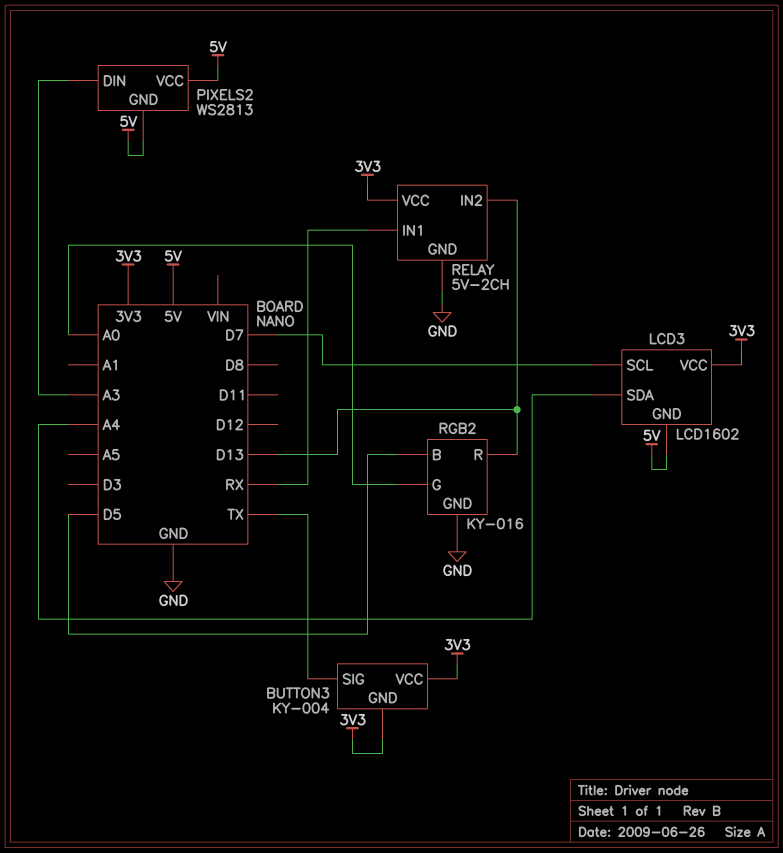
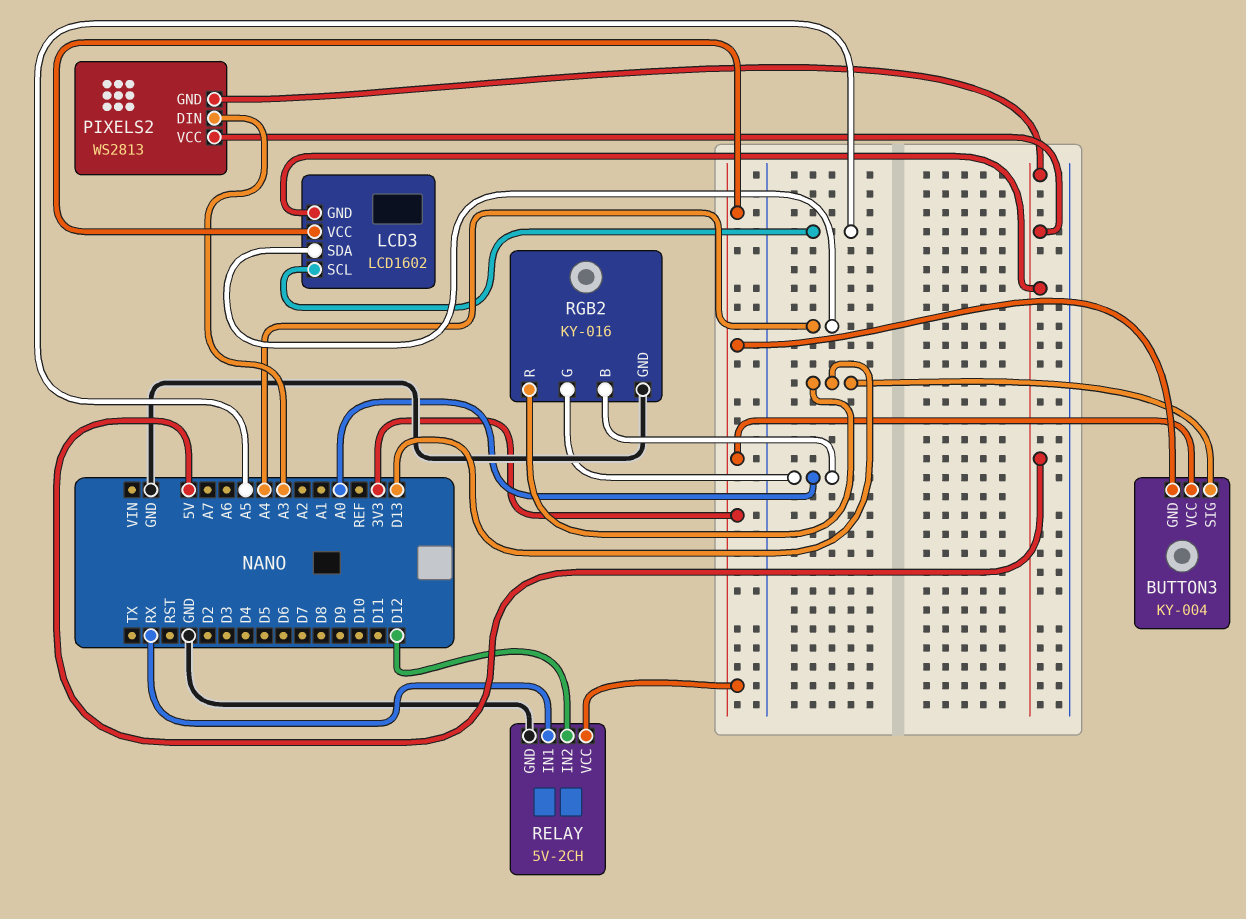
BUTTON3 pin SIG: TX -> D13
LCD3 pin SCL: D7 -> A5
RELAY pin IN2: D13 -> D12
RGB2 pin B: D5 -> A0

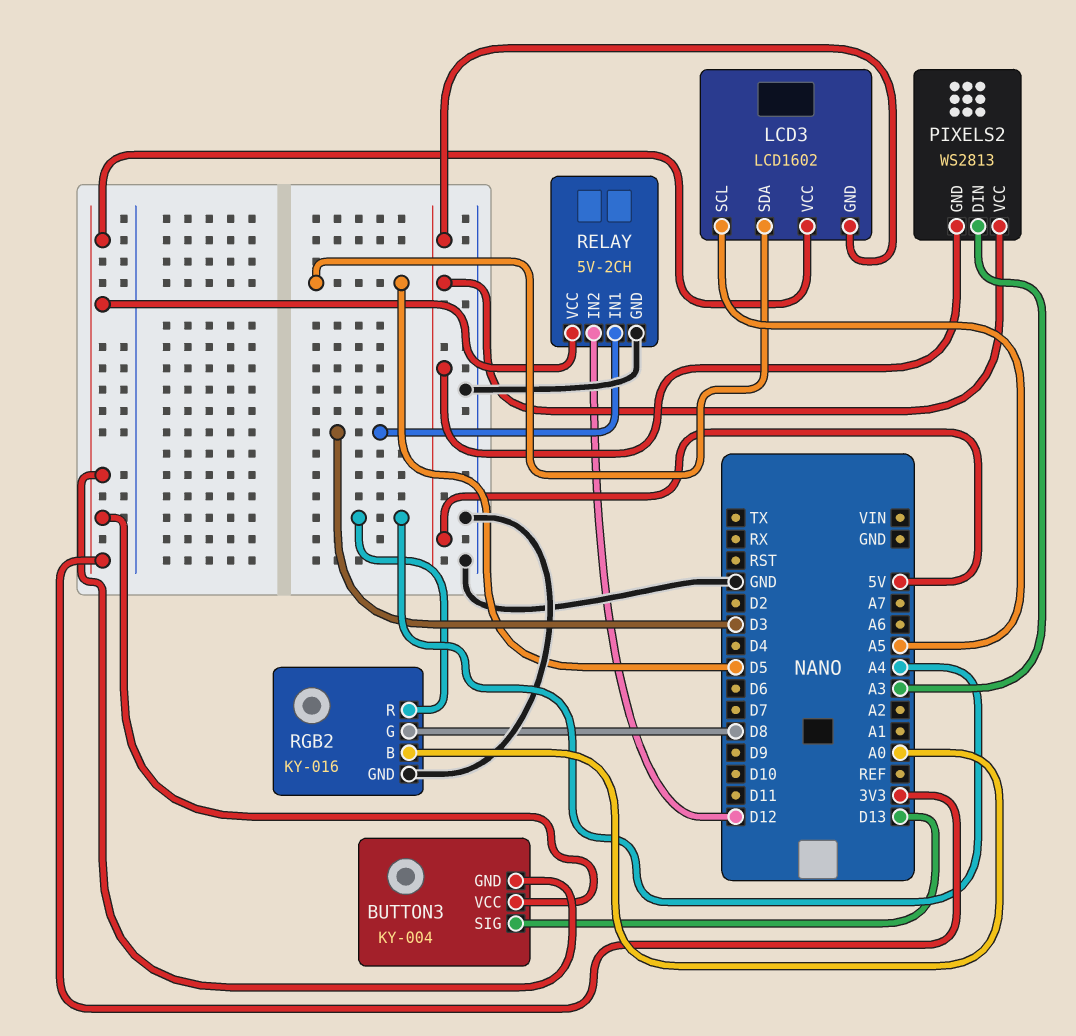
LCD3 pin SDA: A4 -> D5
RELAY pin IN1: RX -> D3
RGB2 pin G: A0 -> D8
RGB2 pin R: D13 -> A4

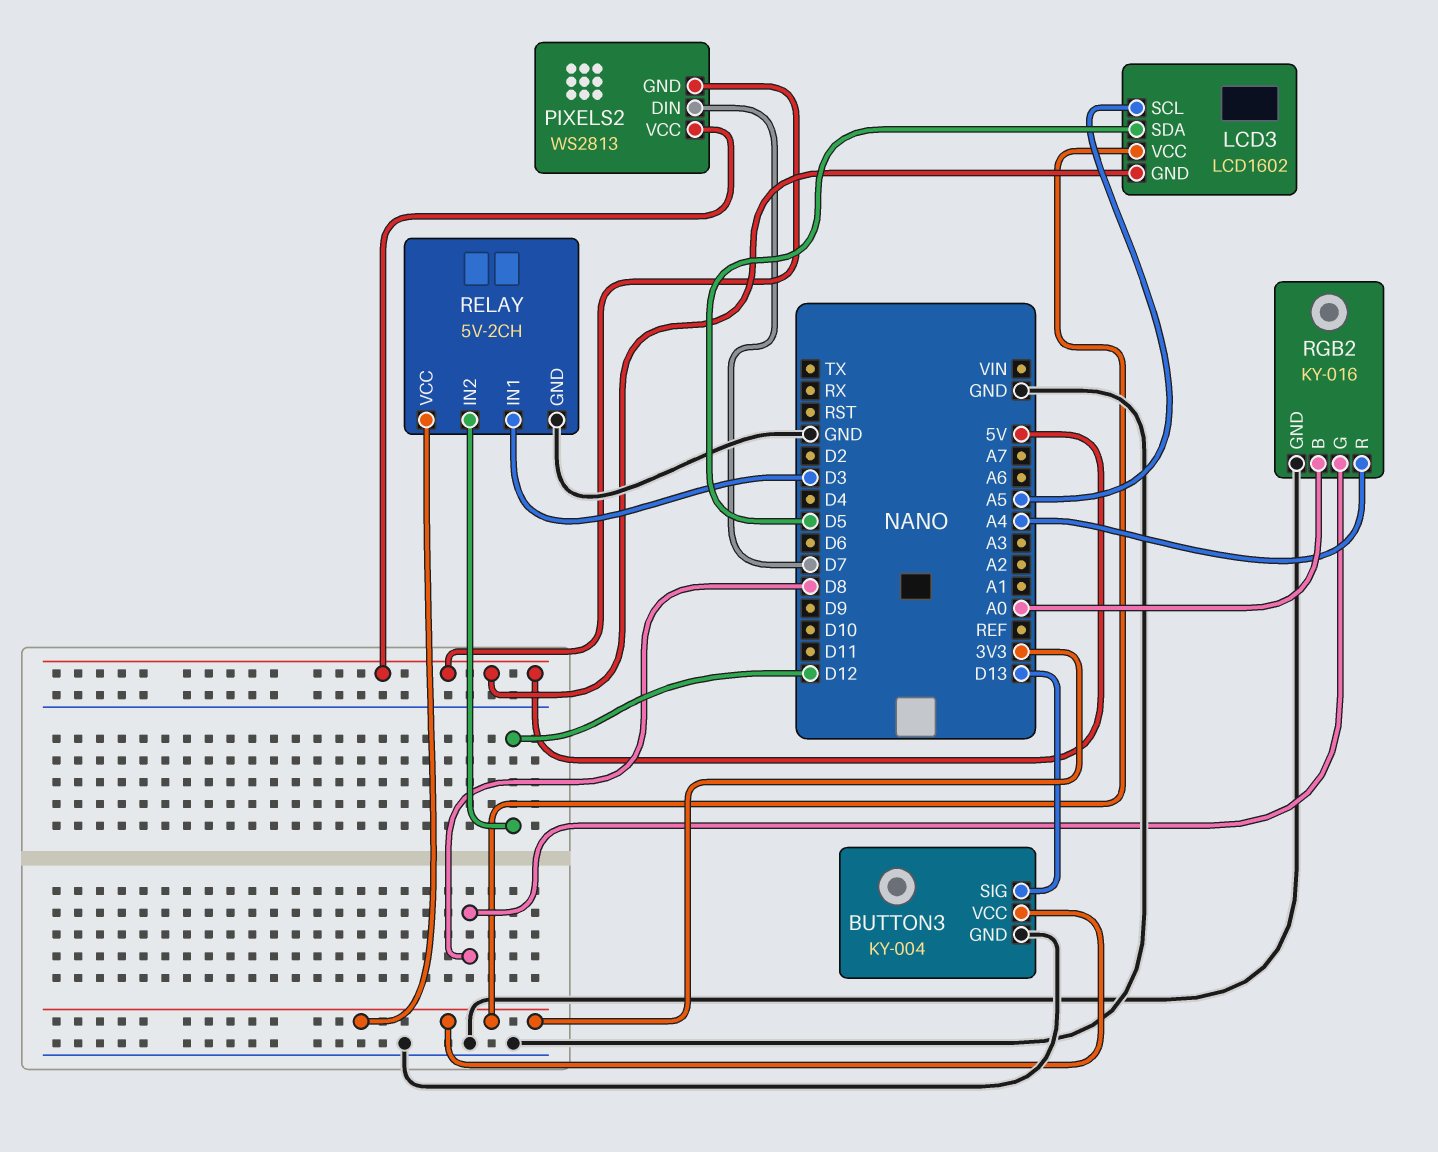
BUTTON3 pin GND: 3V3 -> GND
PIXELS2 pin DIN: A3 -> D7

